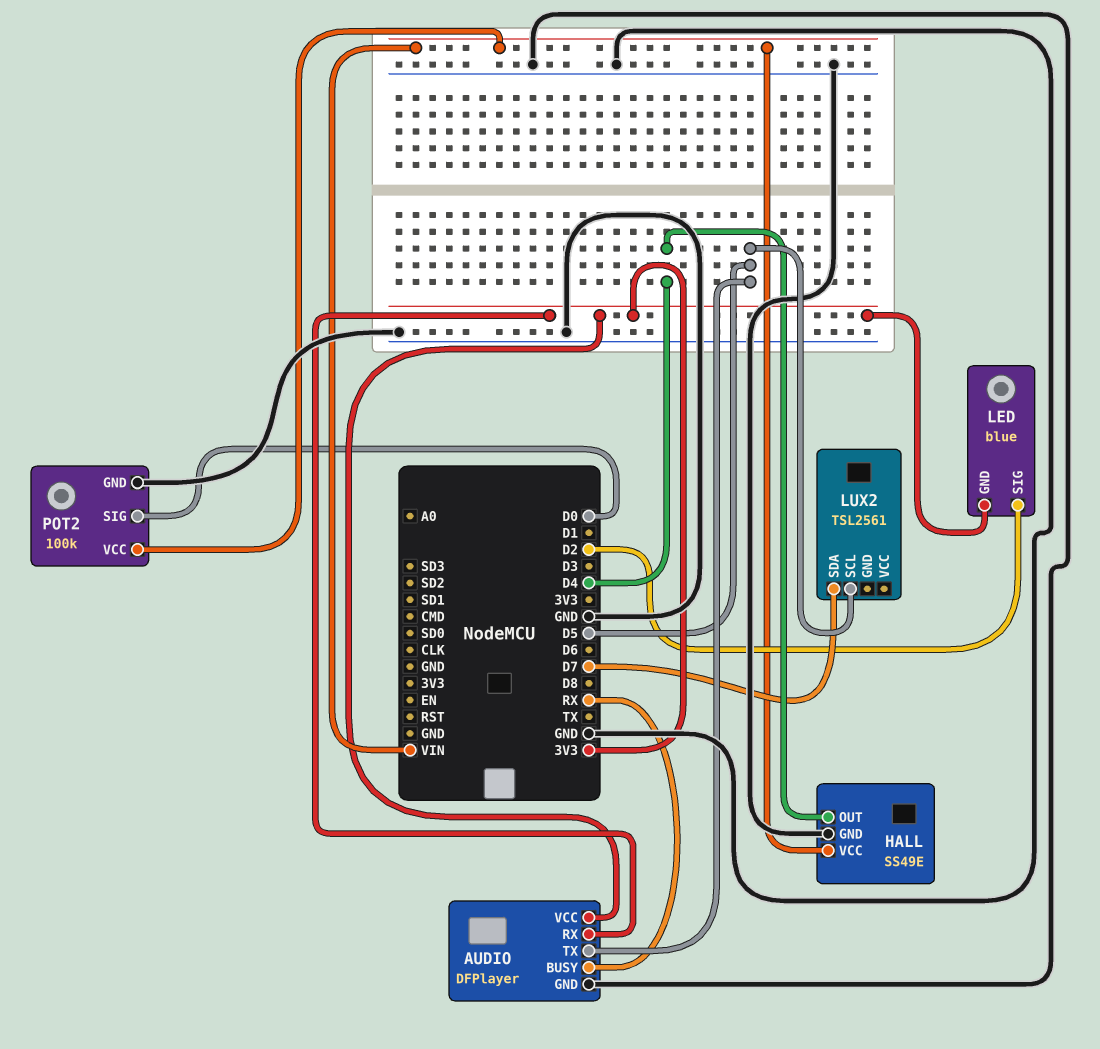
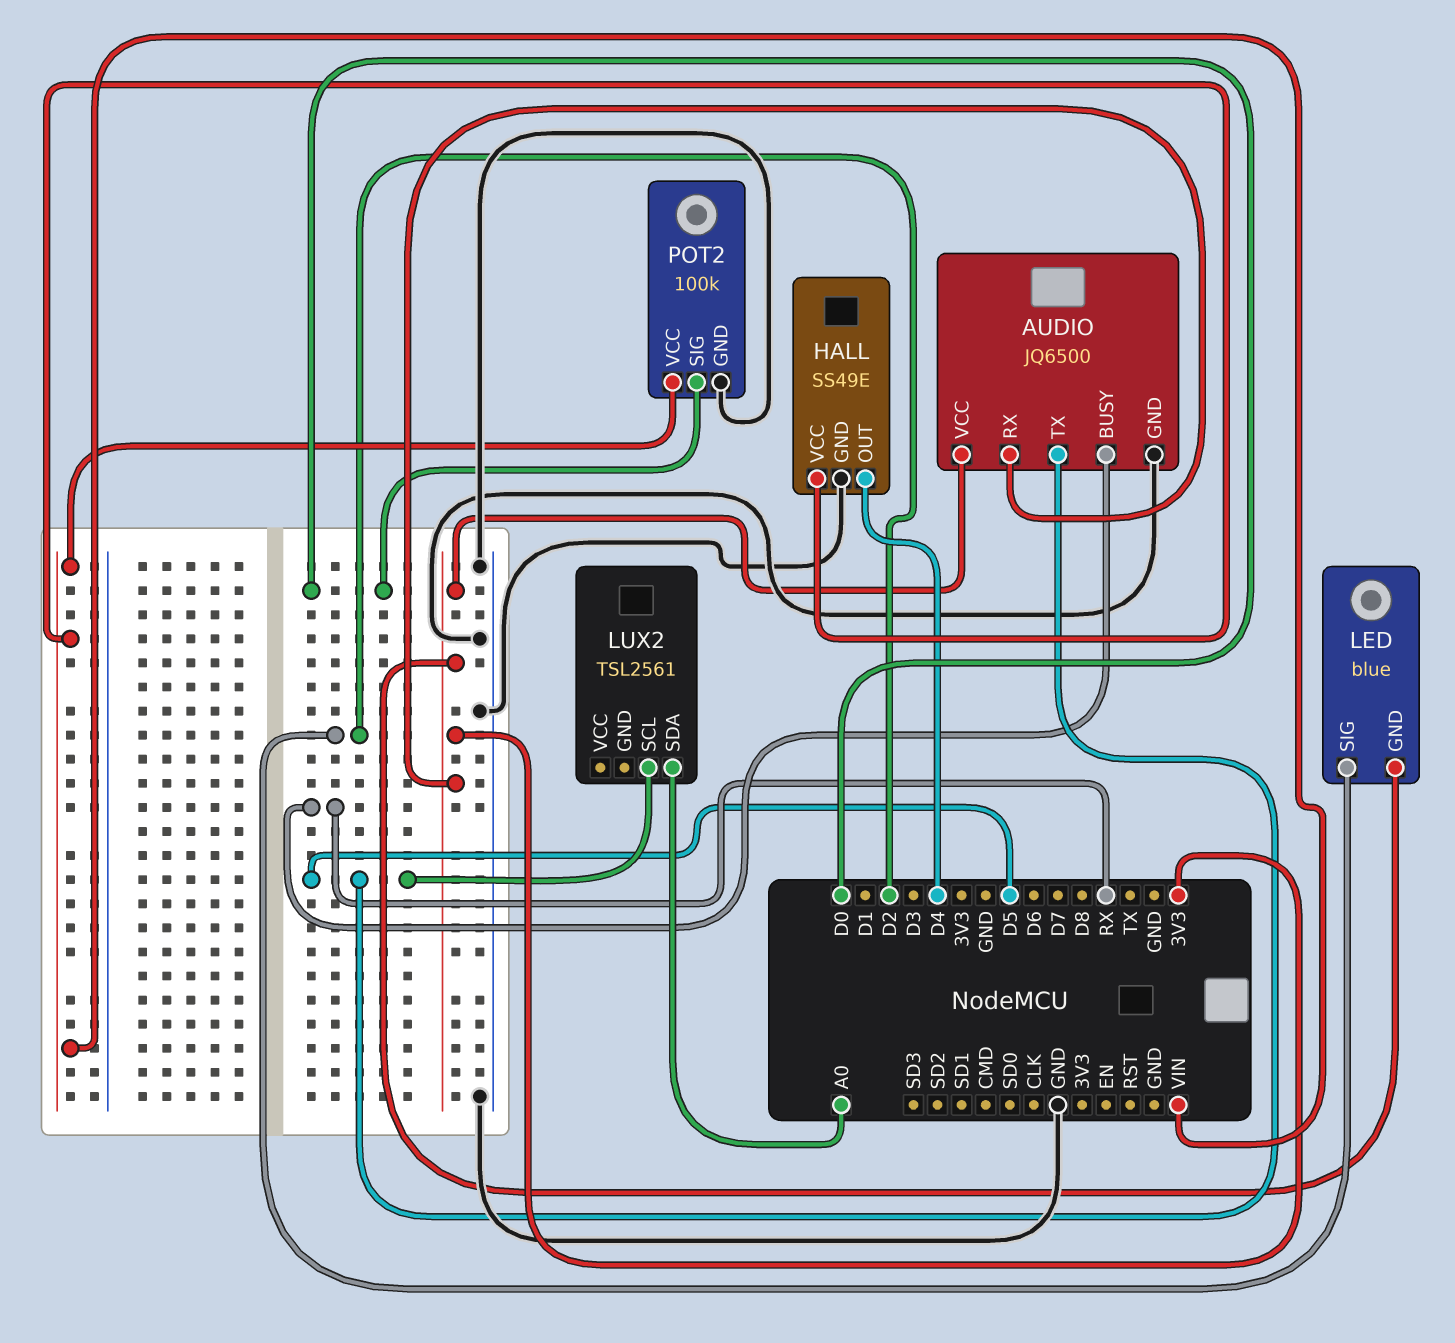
AUDIO: DFPlayer -> JQ6500
LUX2 pin SDA: D7 -> A0

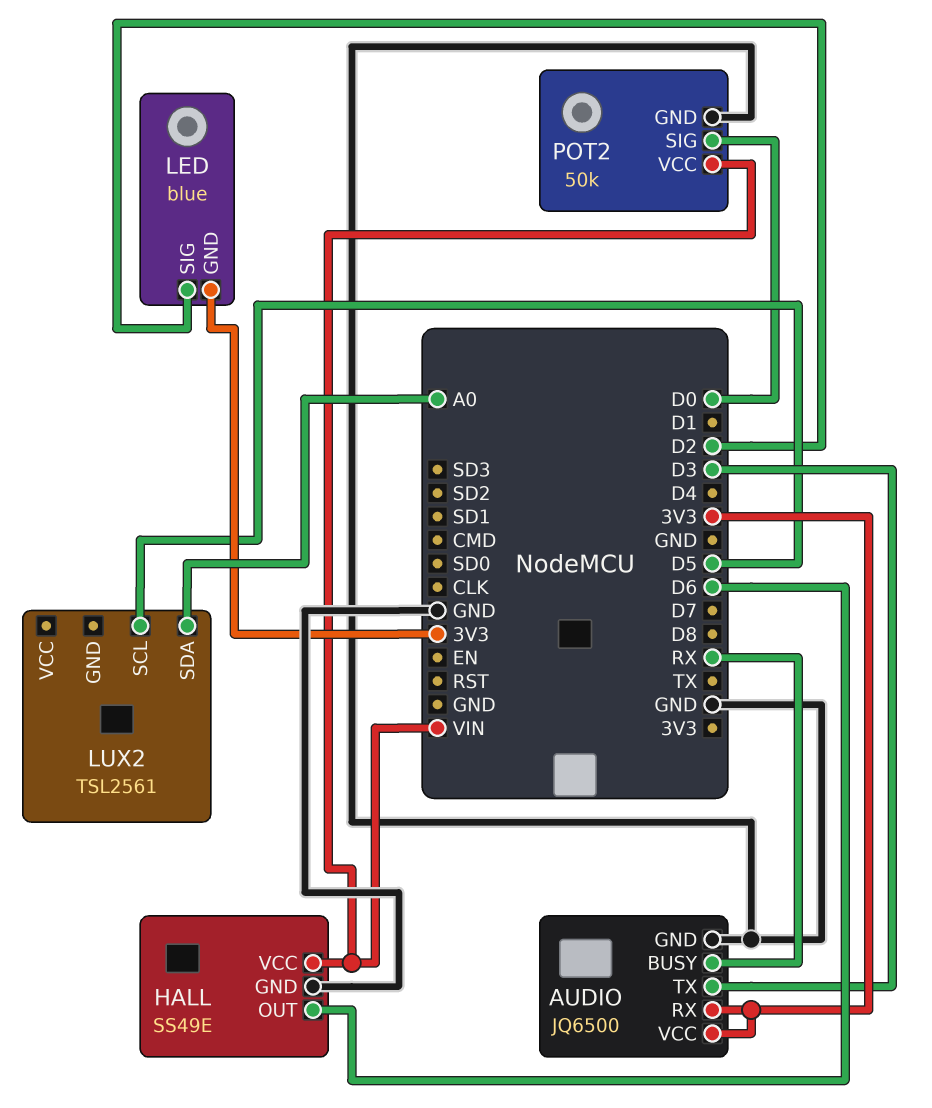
AUDIO pin TX: D5 -> D3
HALL pin OUT: D4 -> D6
POT2: 100k -> 50k

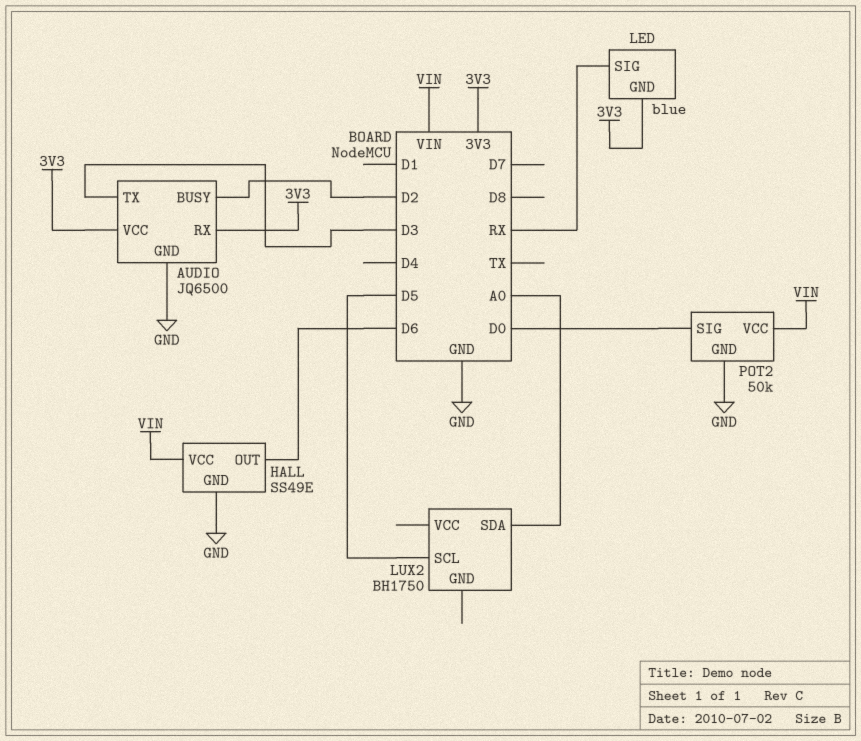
AUDIO pin BUSY: RX -> D2
LED pin SIG: D2 -> RX
LUX2: TSL2561 -> BH1750

